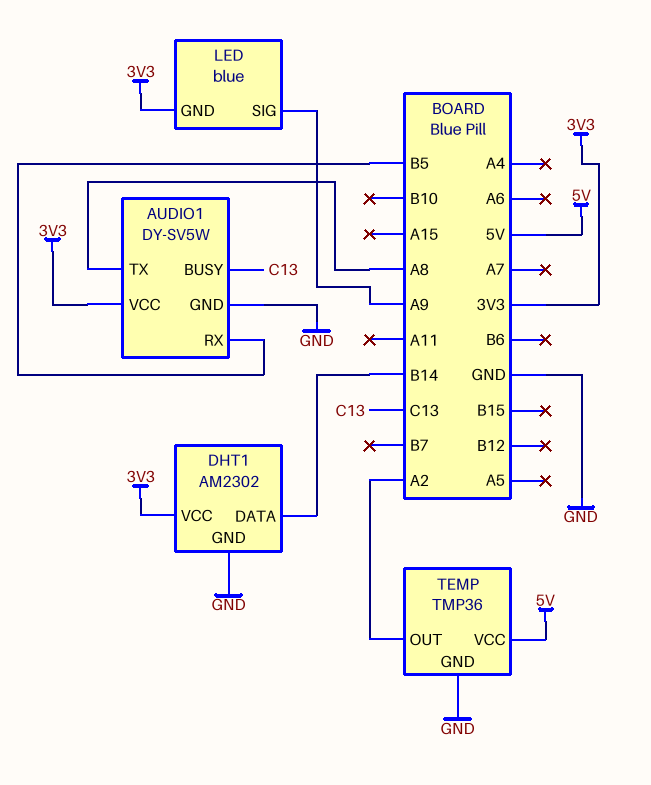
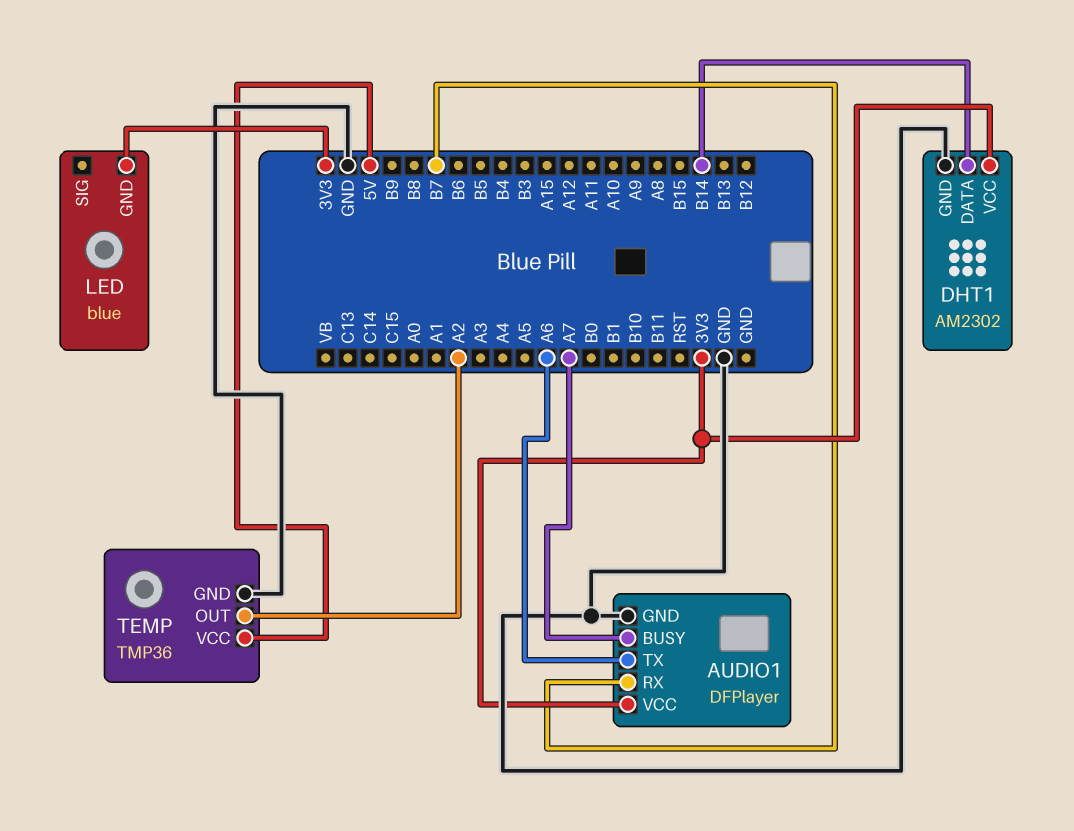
AUDIO1: DY-SV5W -> DFPlayer
AUDIO1 pin BUSY: C13 -> A7
AUDIO1 pin RX: B5 -> B7
AUDIO1 pin TX: A8 -> A6
LED pin SIG: A9 -> none

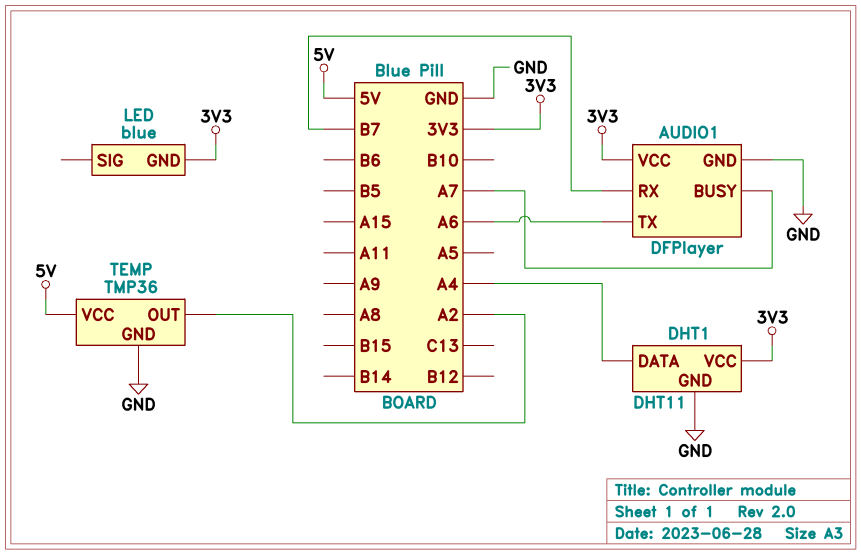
DHT1: AM2302 -> DHT11
DHT1 pin DATA: B14 -> A4

